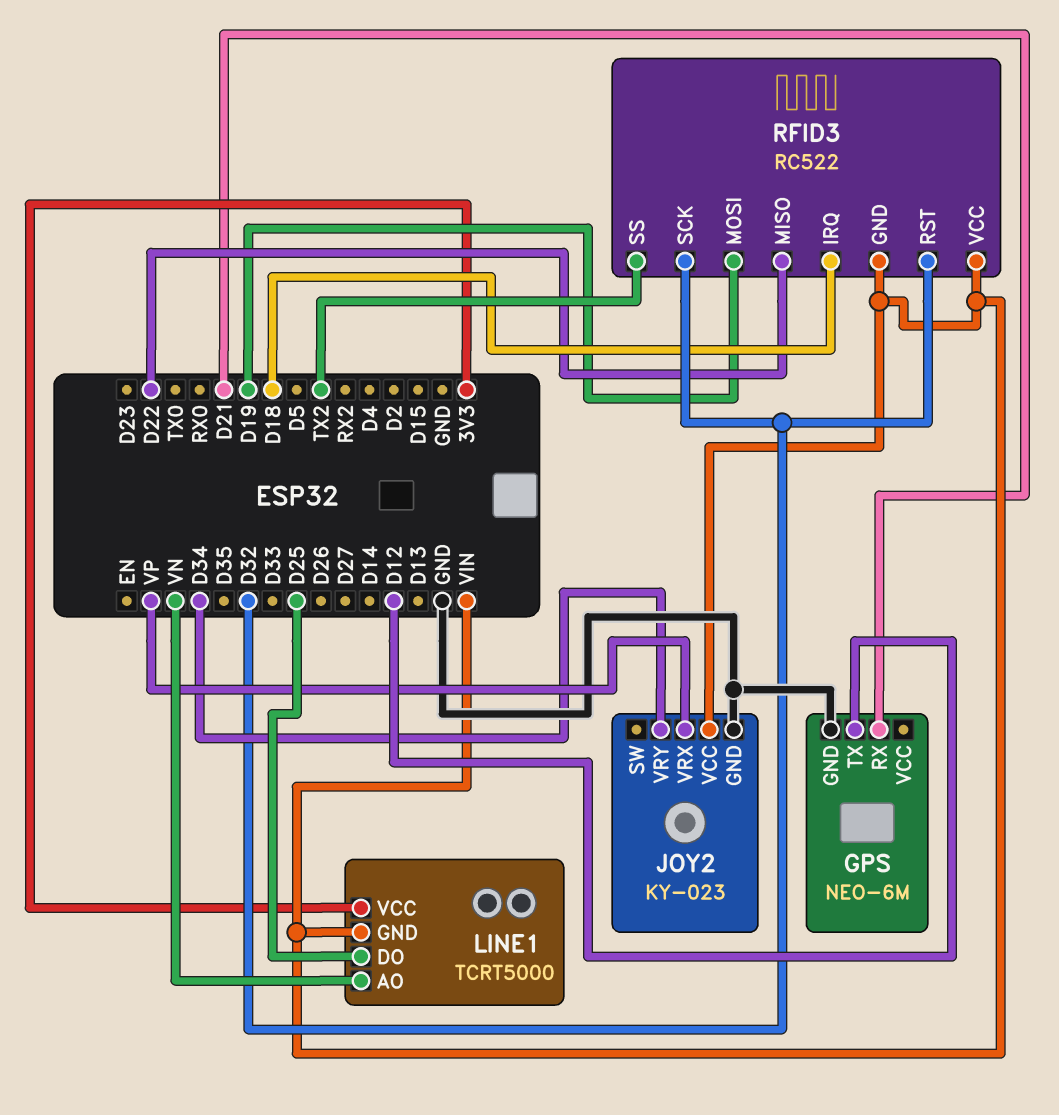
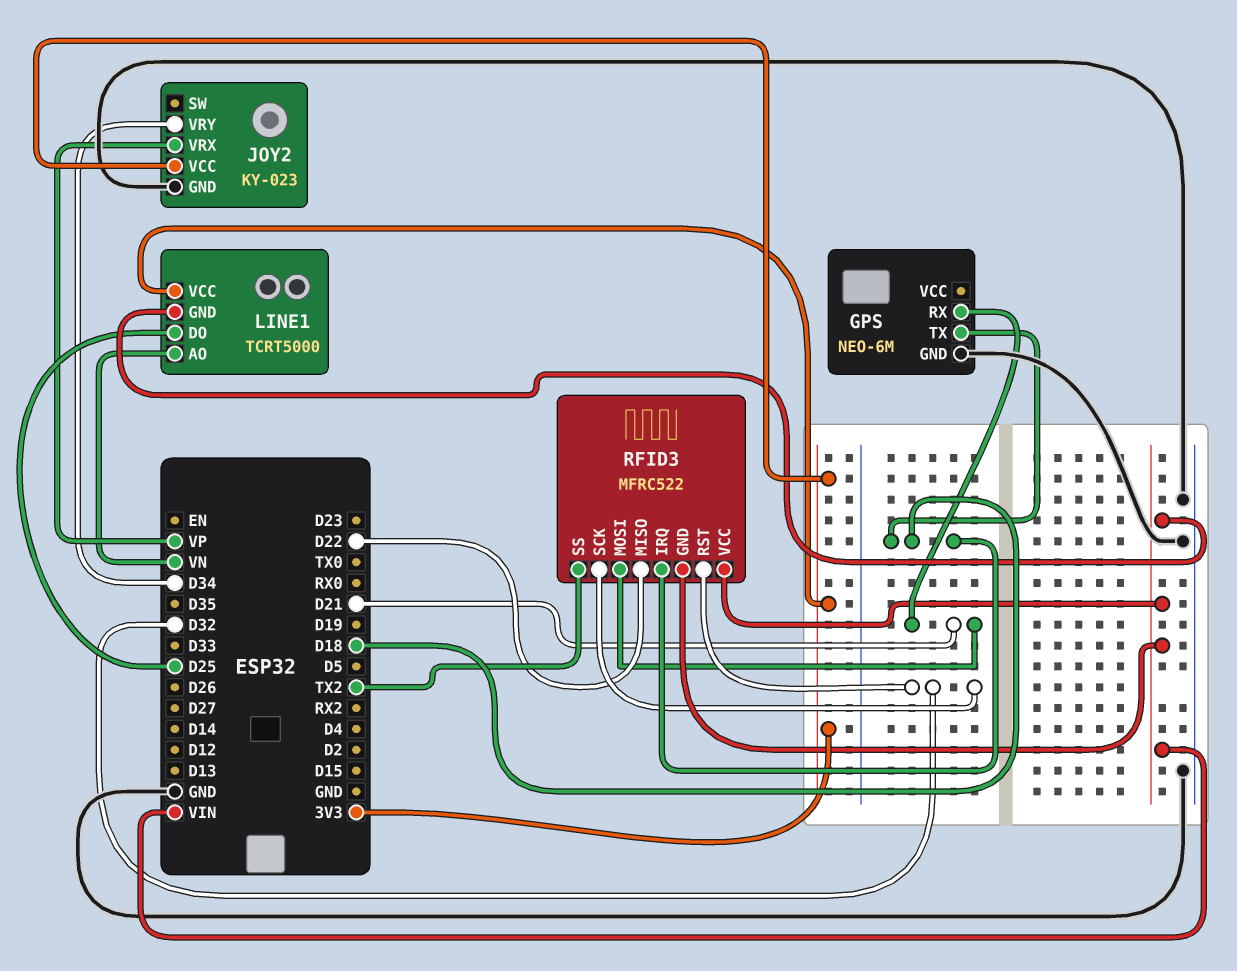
GPS pin TX: D12 -> D18
JOY2 pin VCC: VIN -> 3V3
RFID3: RC522 -> MFRC522
RFID3 pin MOSI: D19 -> D21

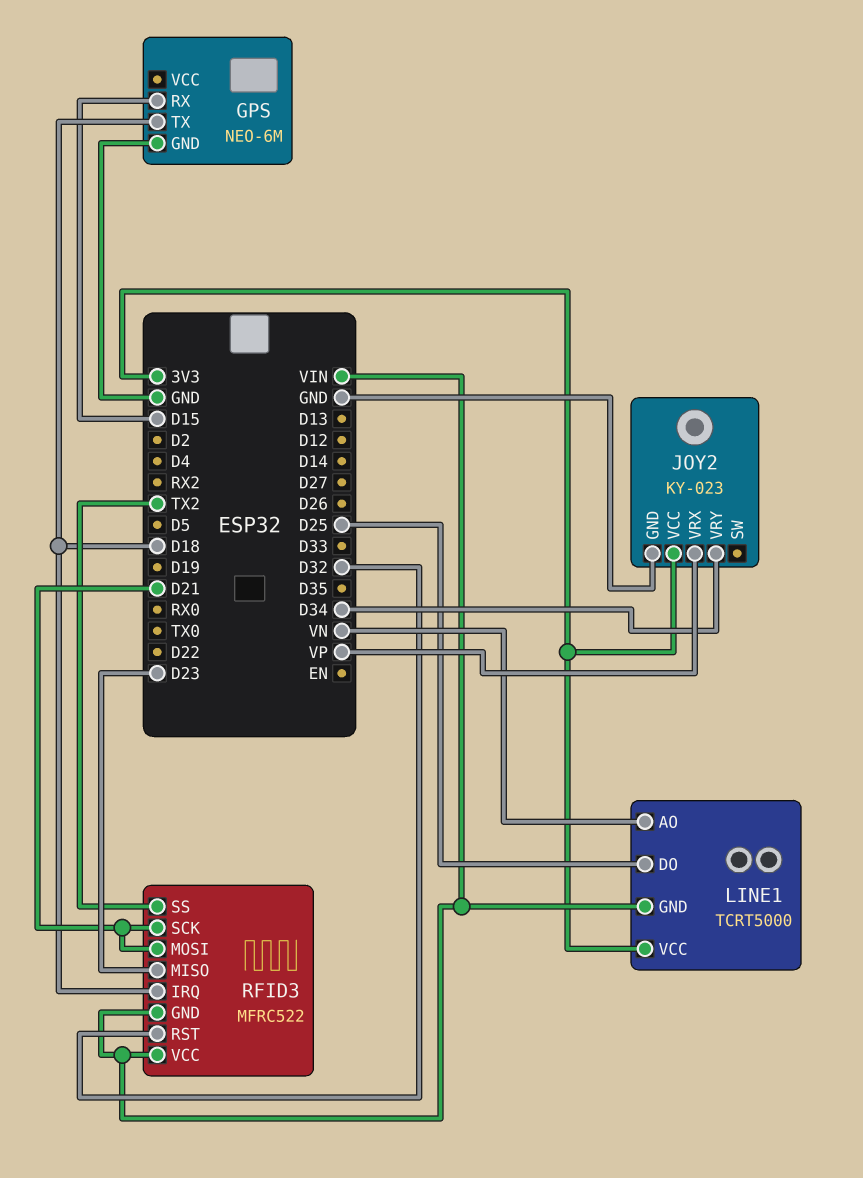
GPS pin RX: D21 -> D15
RFID3 pin MISO: D22 -> D23
RFID3 pin SCK: D32 -> D21

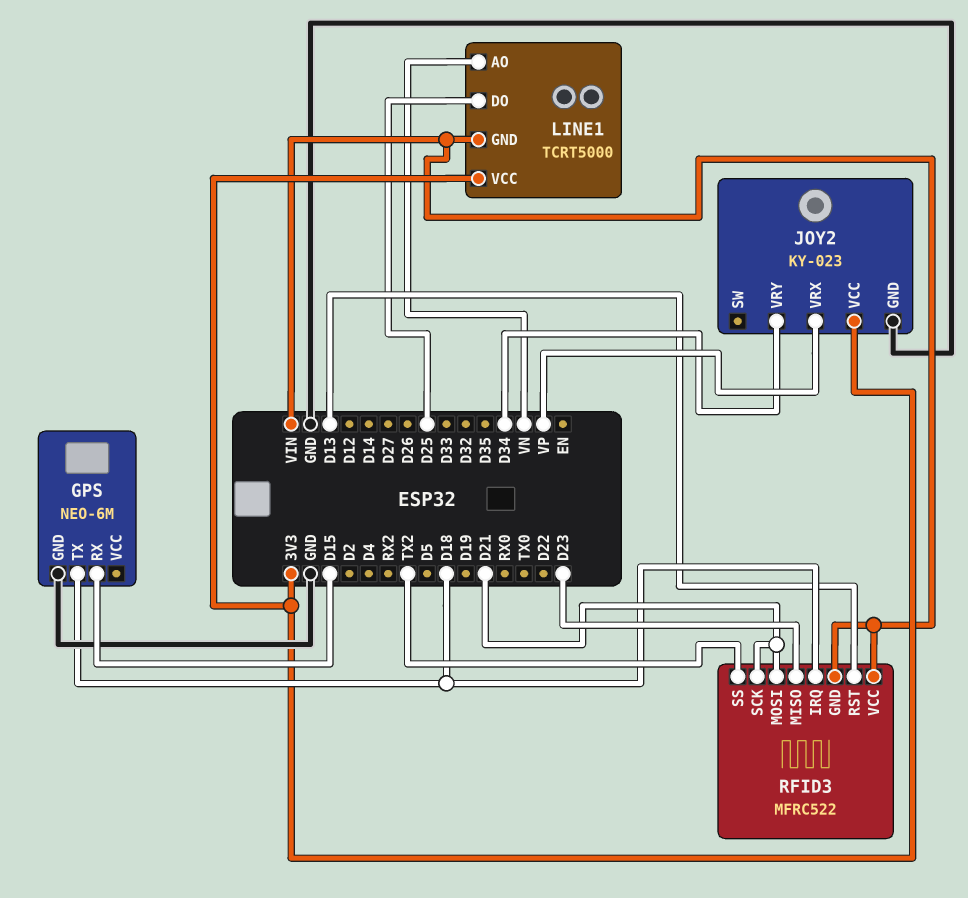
RFID3 pin RST: D32 -> D13

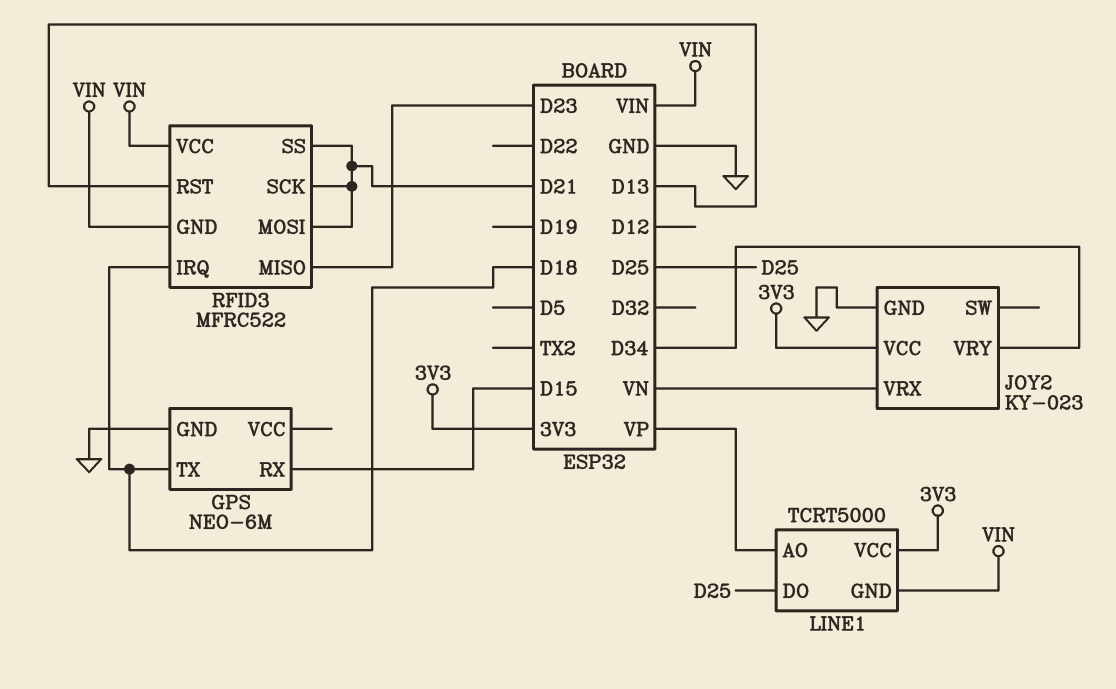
JOY2 pin VRX: VP -> VN
LINE1 pin AO: VN -> VP
RFID3 pin SS: TX2 -> D21

